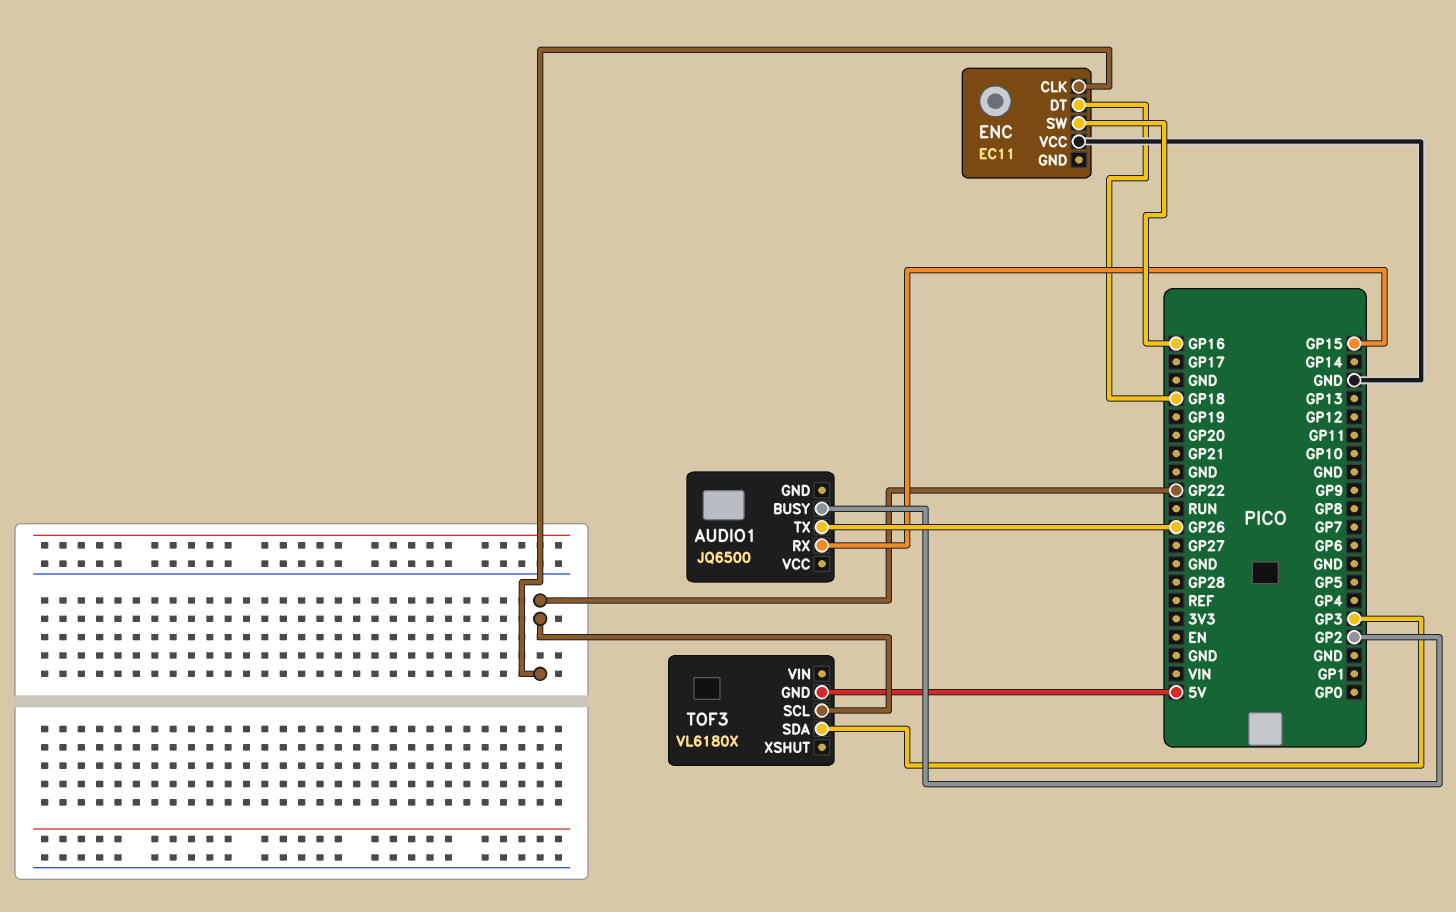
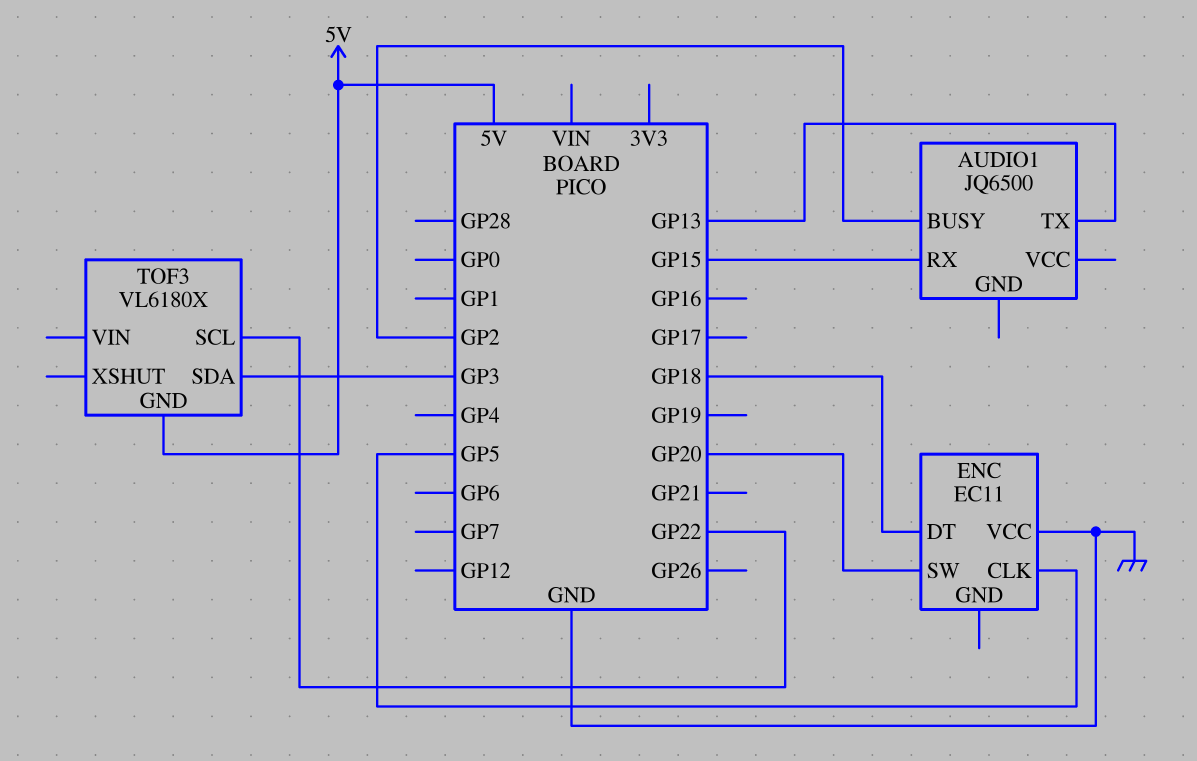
AUDIO1 pin TX: GP26 -> GP13
ENC pin CLK: GP22 -> GP5
ENC pin SW: GP16 -> GP20

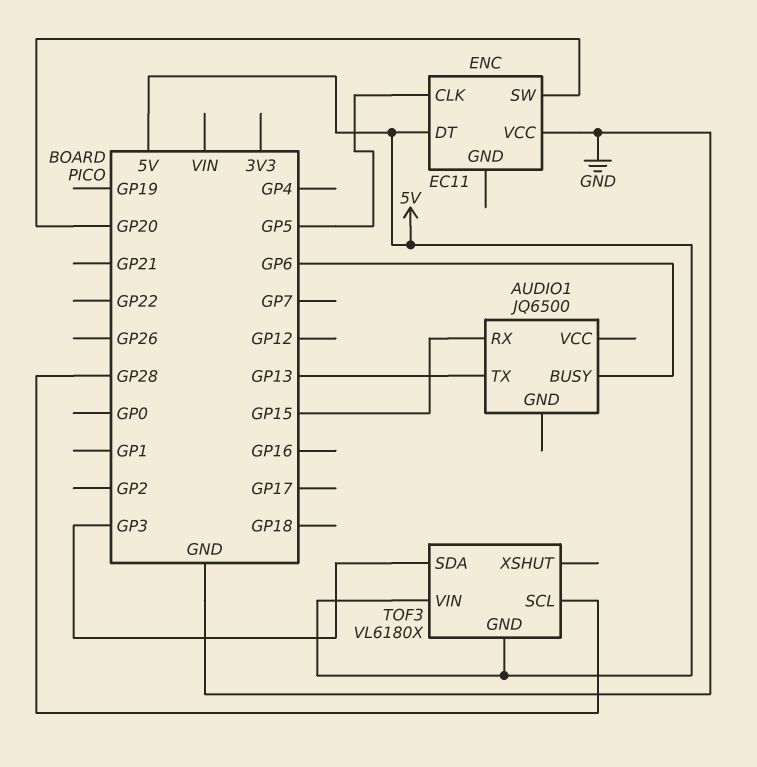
AUDIO1 pin BUSY: GP2 -> GP6
ENC pin DT: GP18 -> 5V
TOF3 pin SCL: GP22 -> GP28
TOF3 pin VIN: none -> 5V

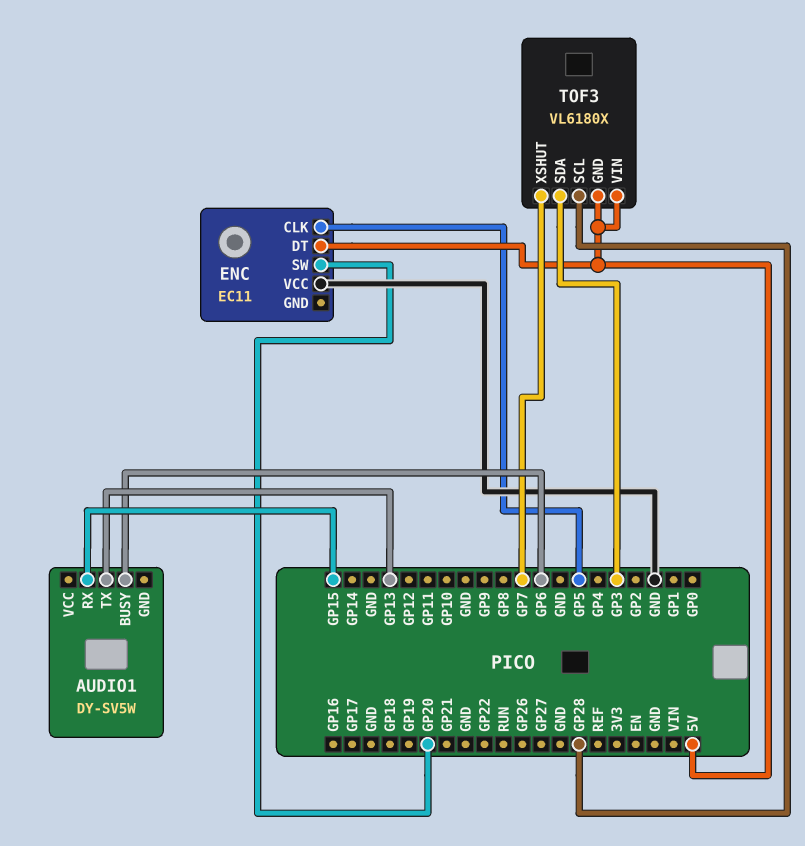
AUDIO1: JQ6500 -> DY-SV5W
TOF3 pin XSHUT: none -> GP7

